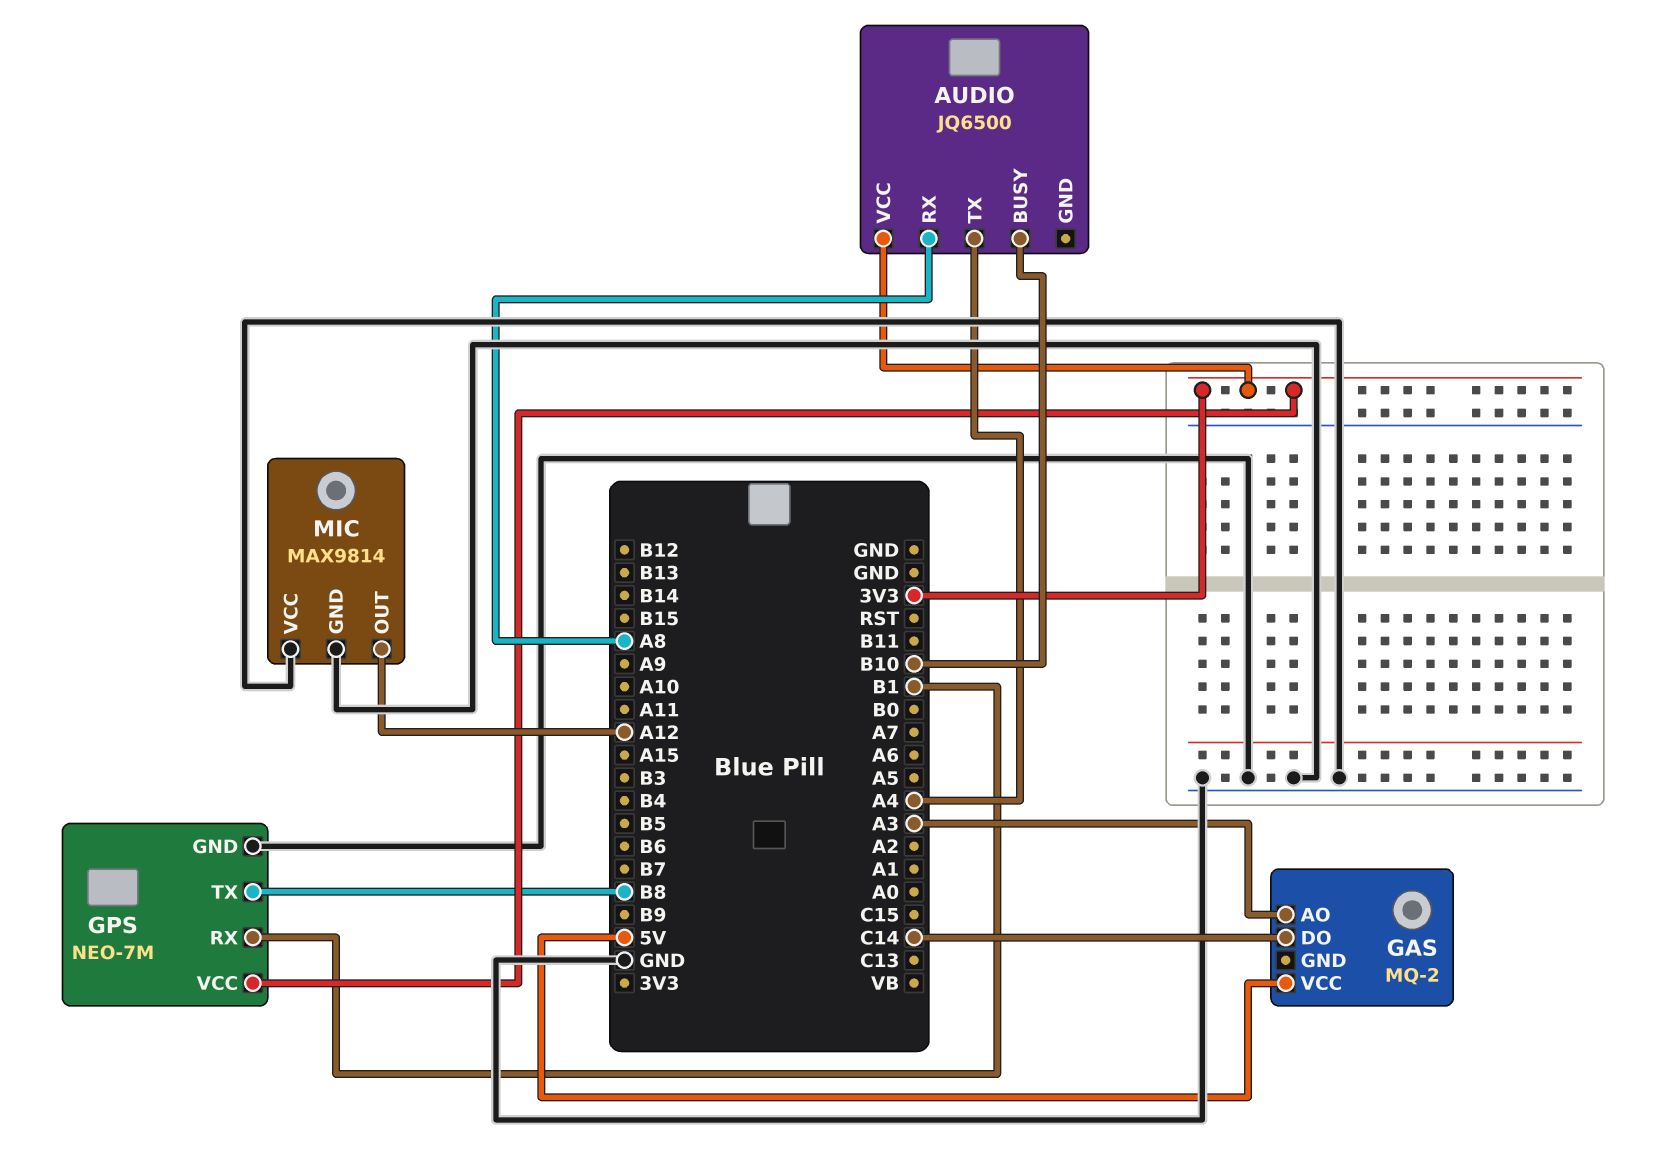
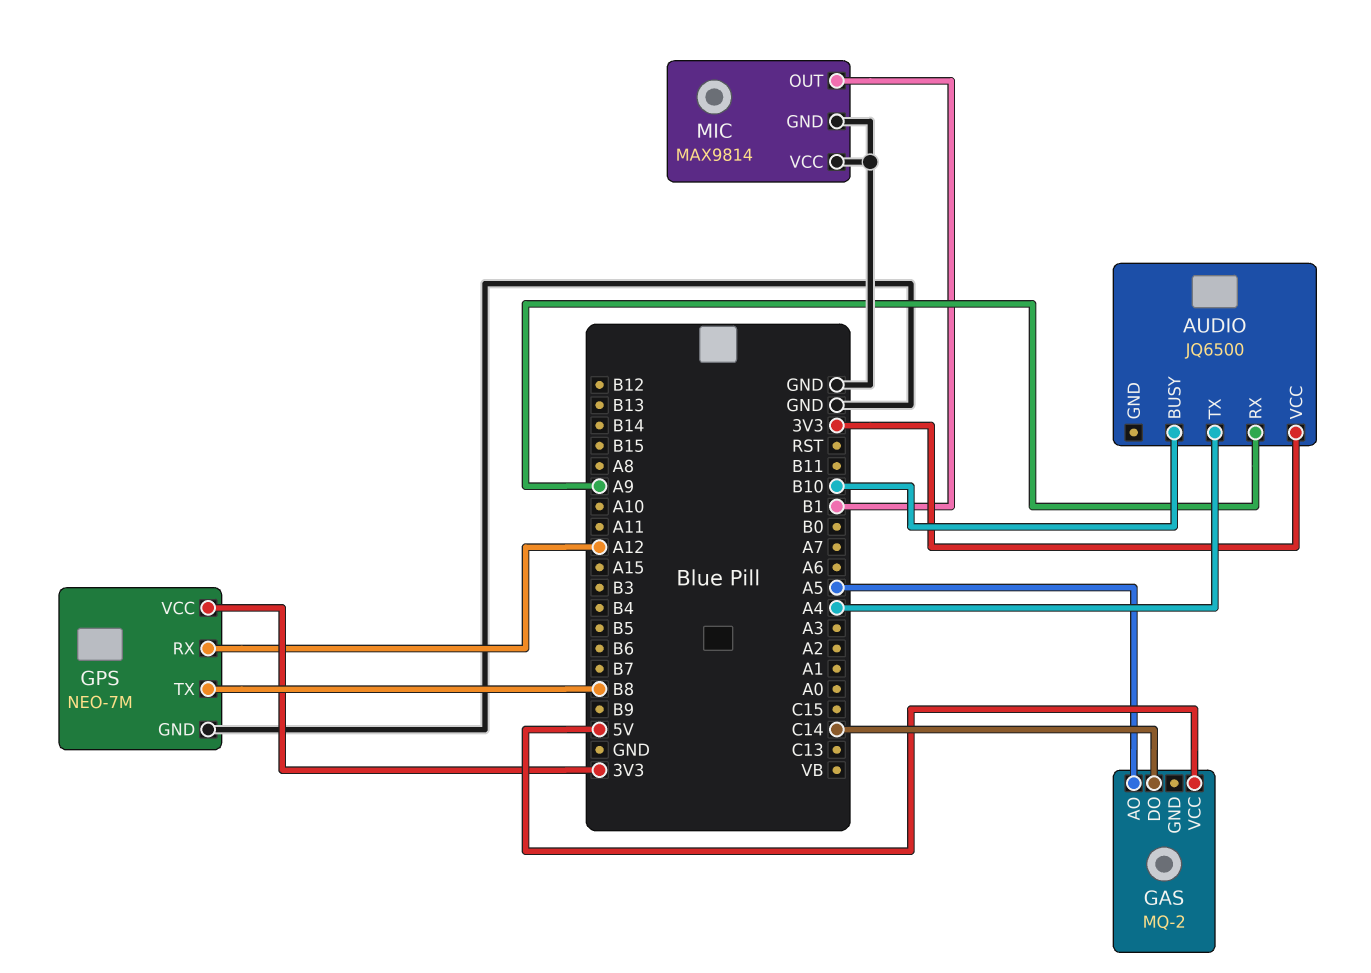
AUDIO pin RX: A8 -> A9
GAS pin AO: A3 -> A5
GPS pin RX: B1 -> A12
MIC pin OUT: A12 -> B1

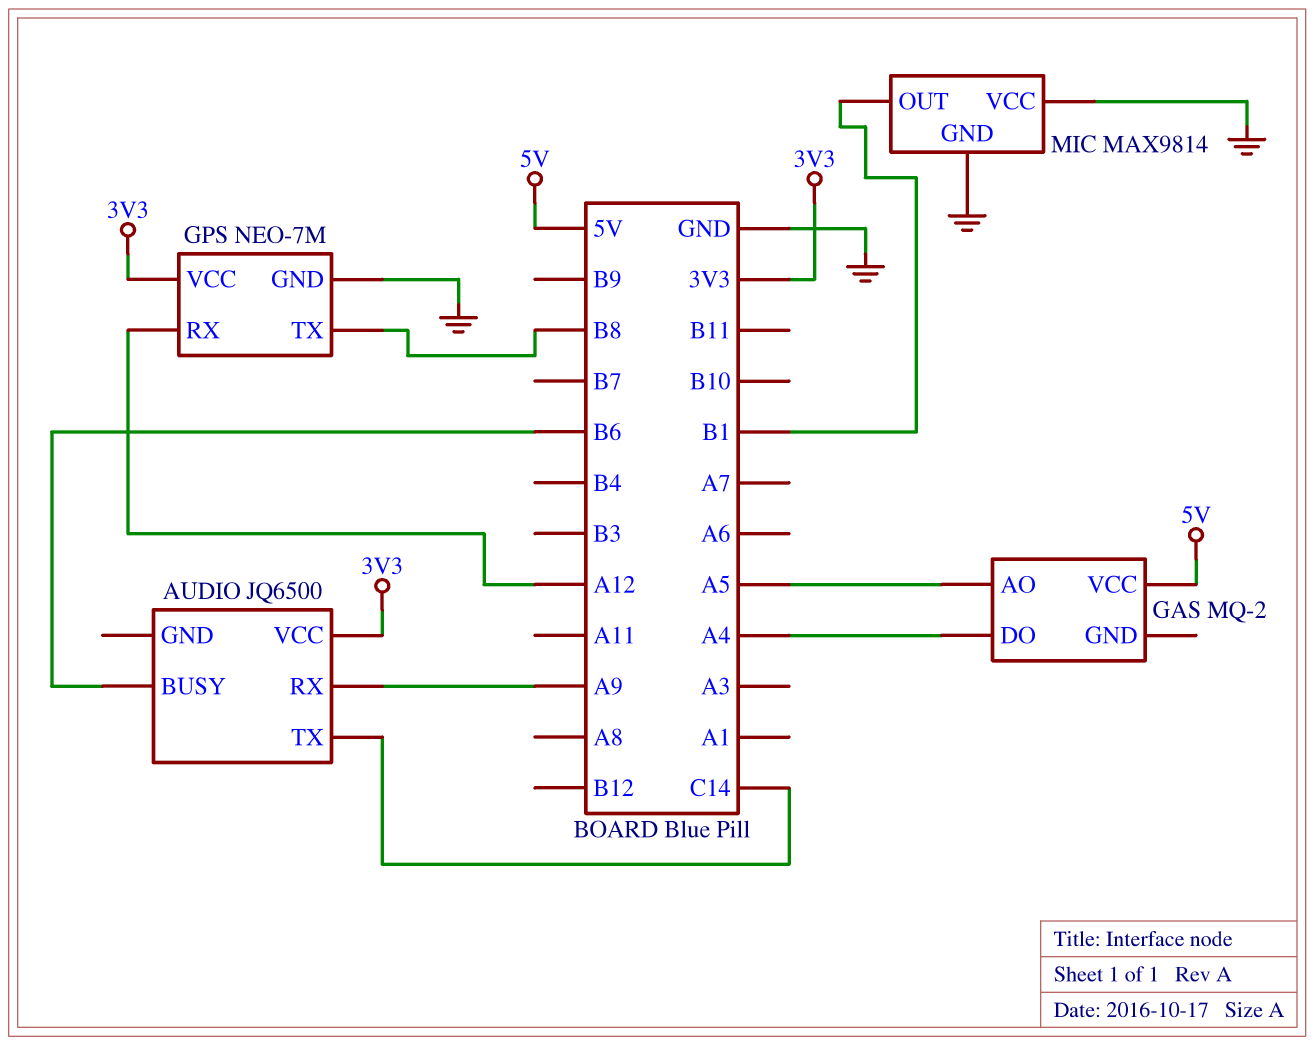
AUDIO pin BUSY: B10 -> B6
AUDIO pin TX: A4 -> C14
GAS pin DO: C14 -> A4

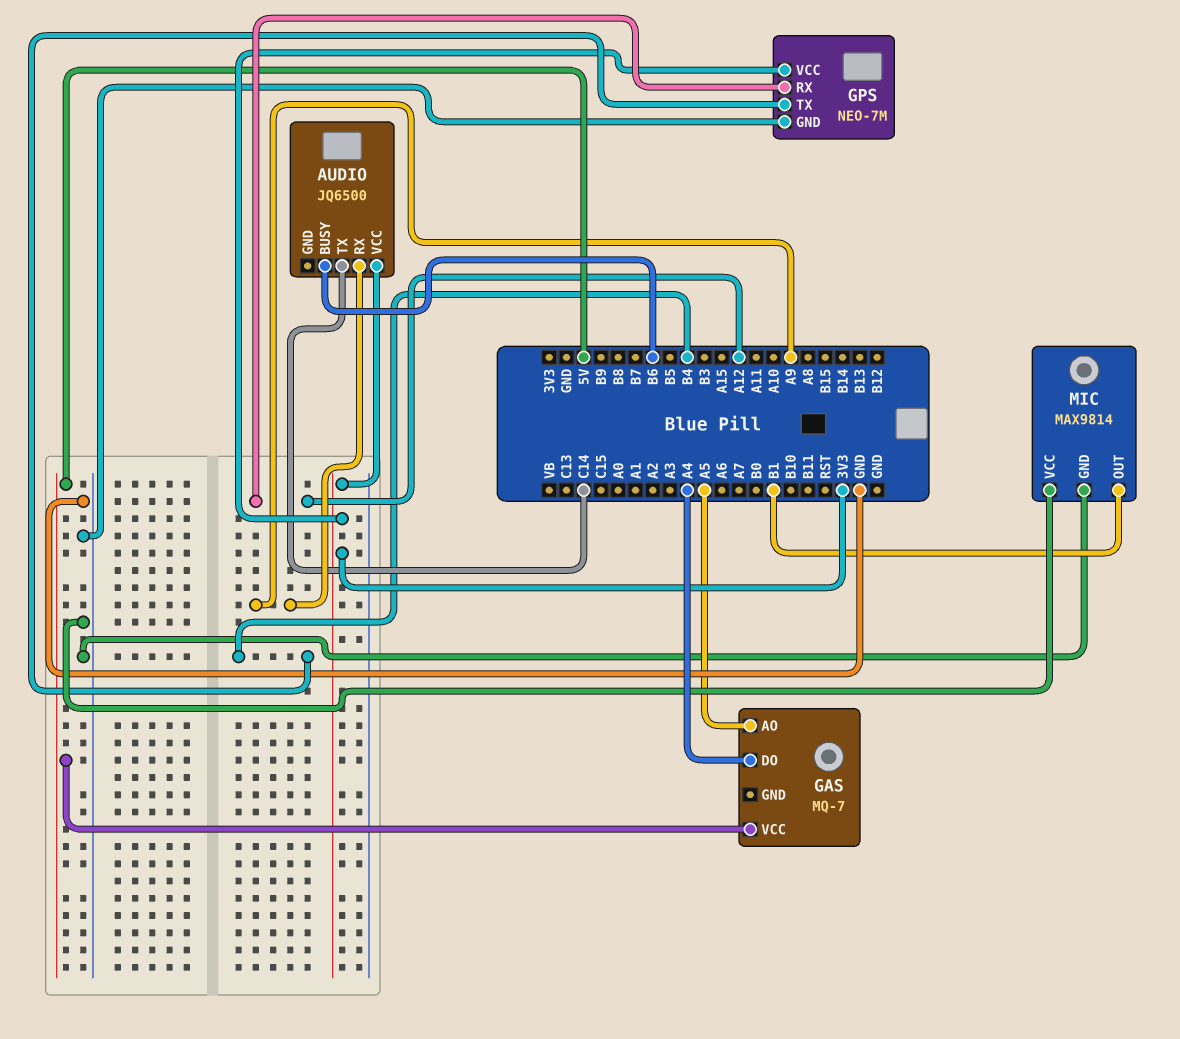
GAS: MQ-2 -> MQ-7
GPS pin TX: B8 -> B4

